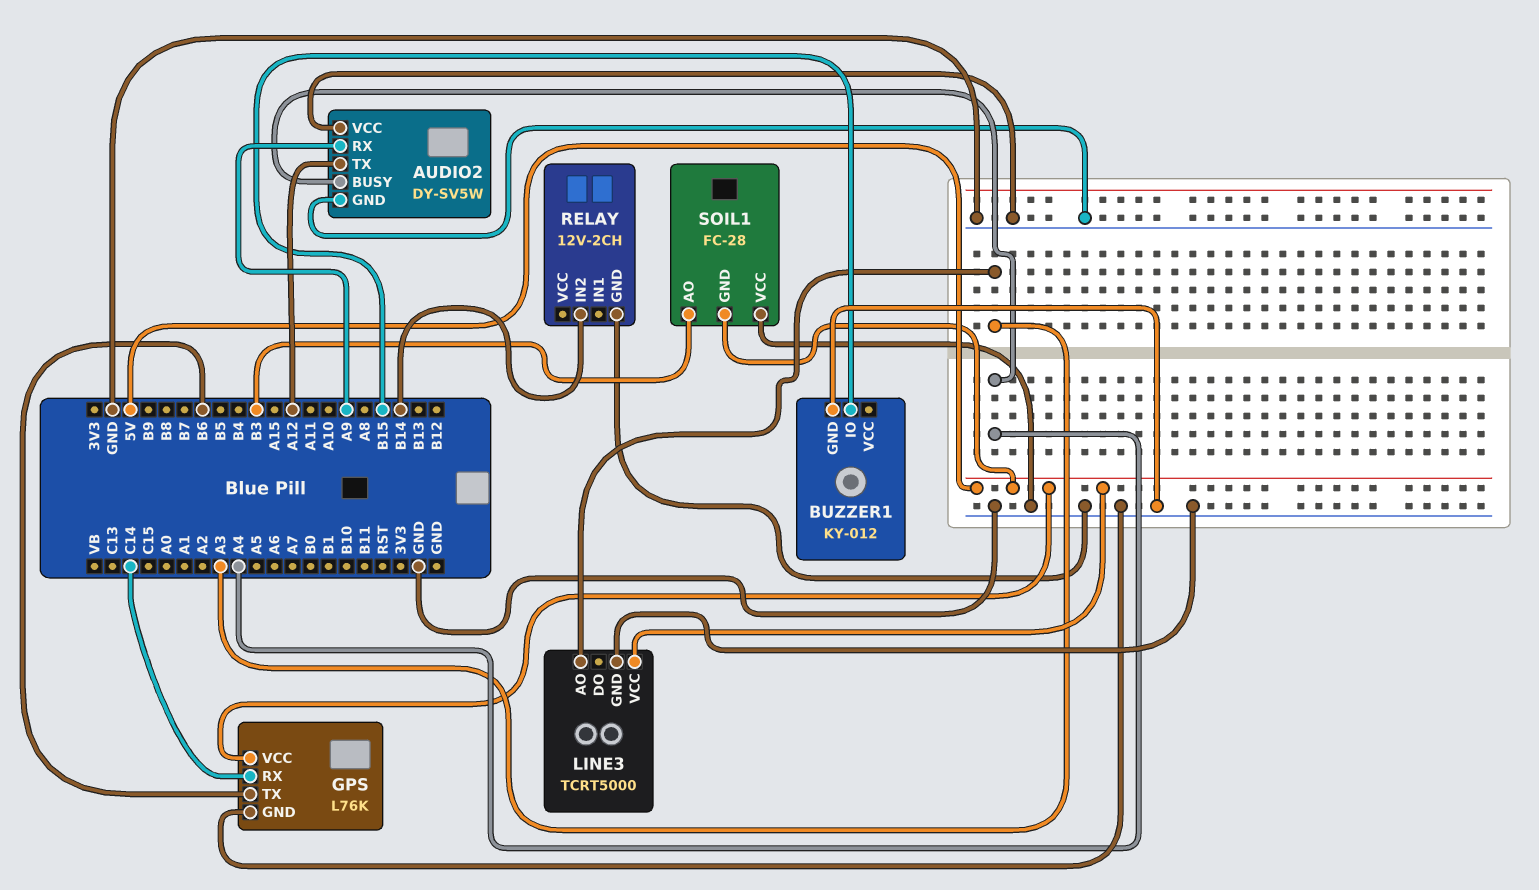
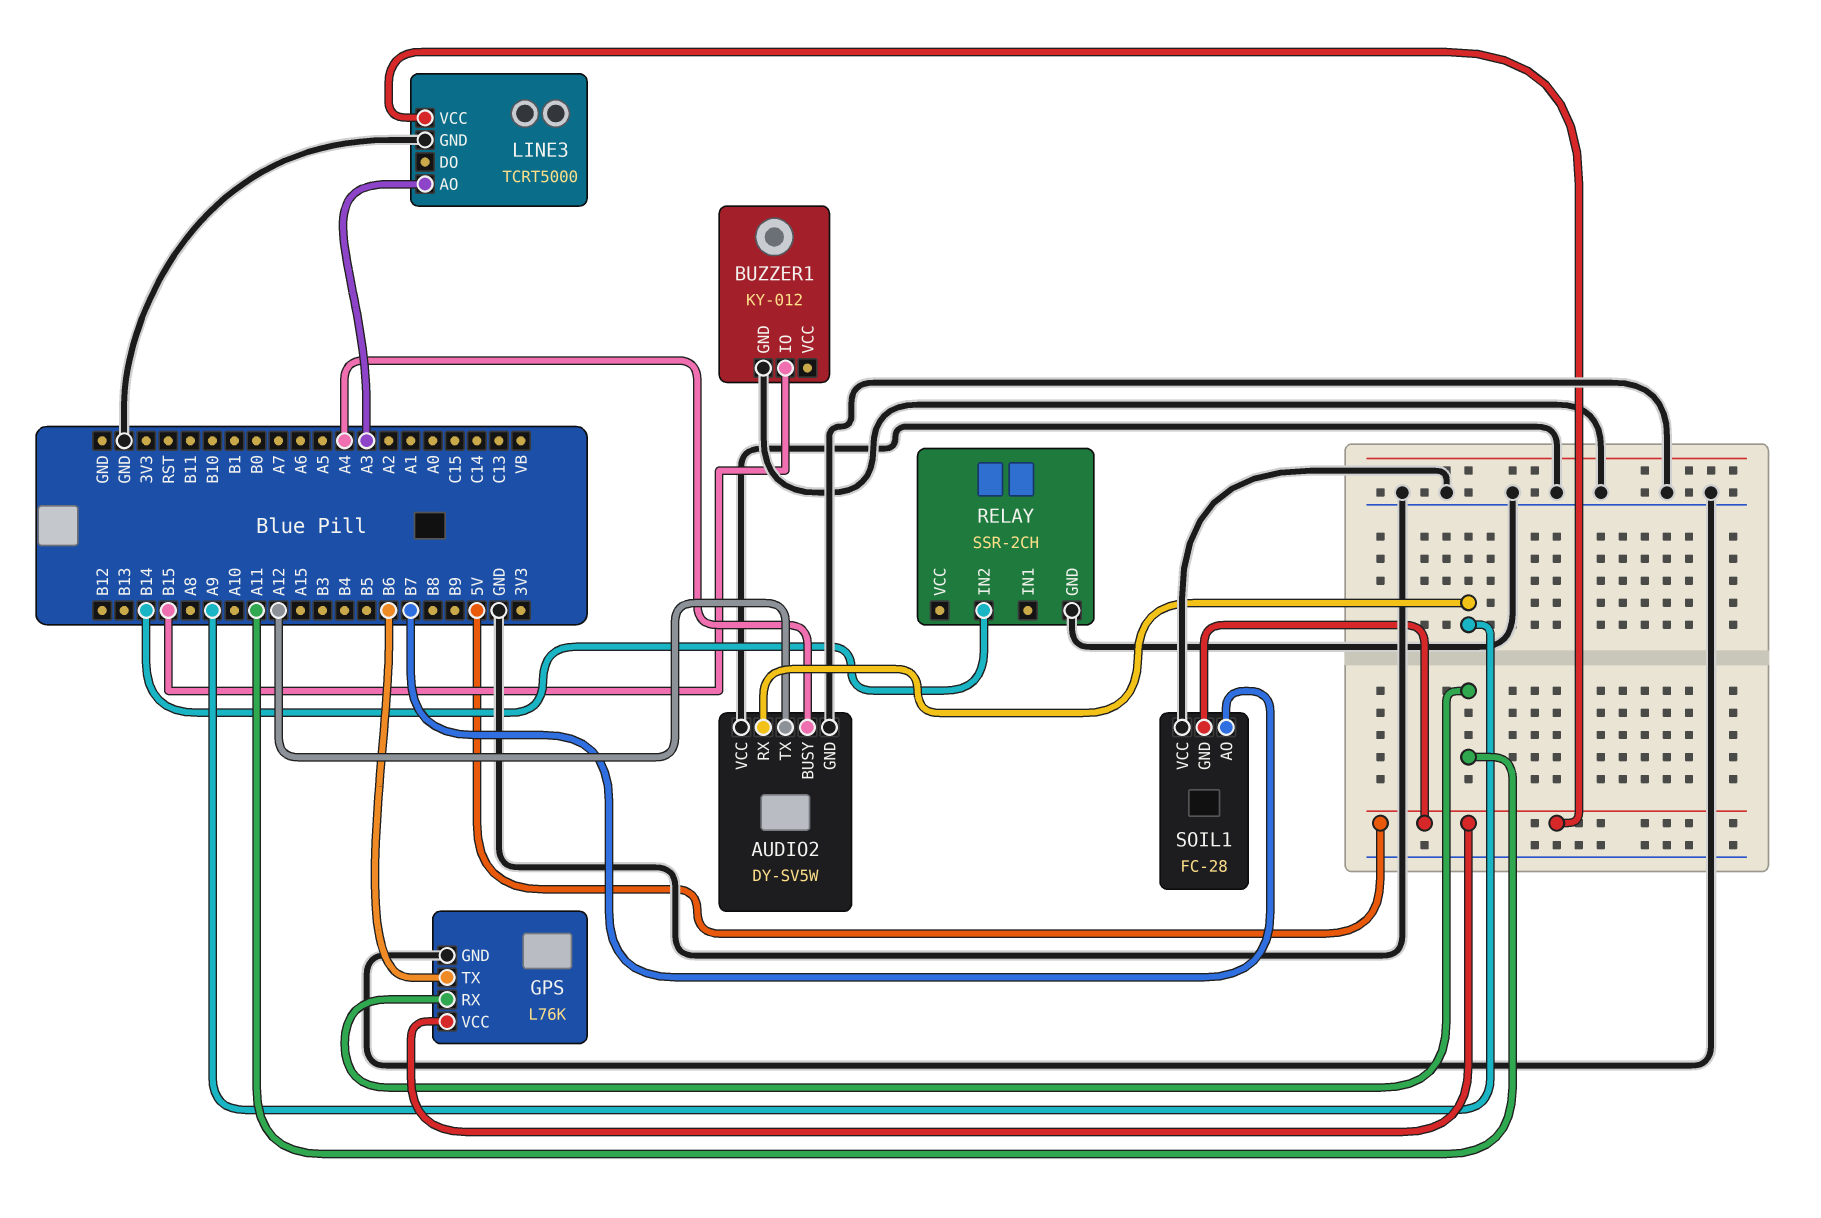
GPS pin RX: C14 -> A11
RELAY: 12V-2CH -> SSR-2CH
SOIL1 pin AO: B3 -> B7

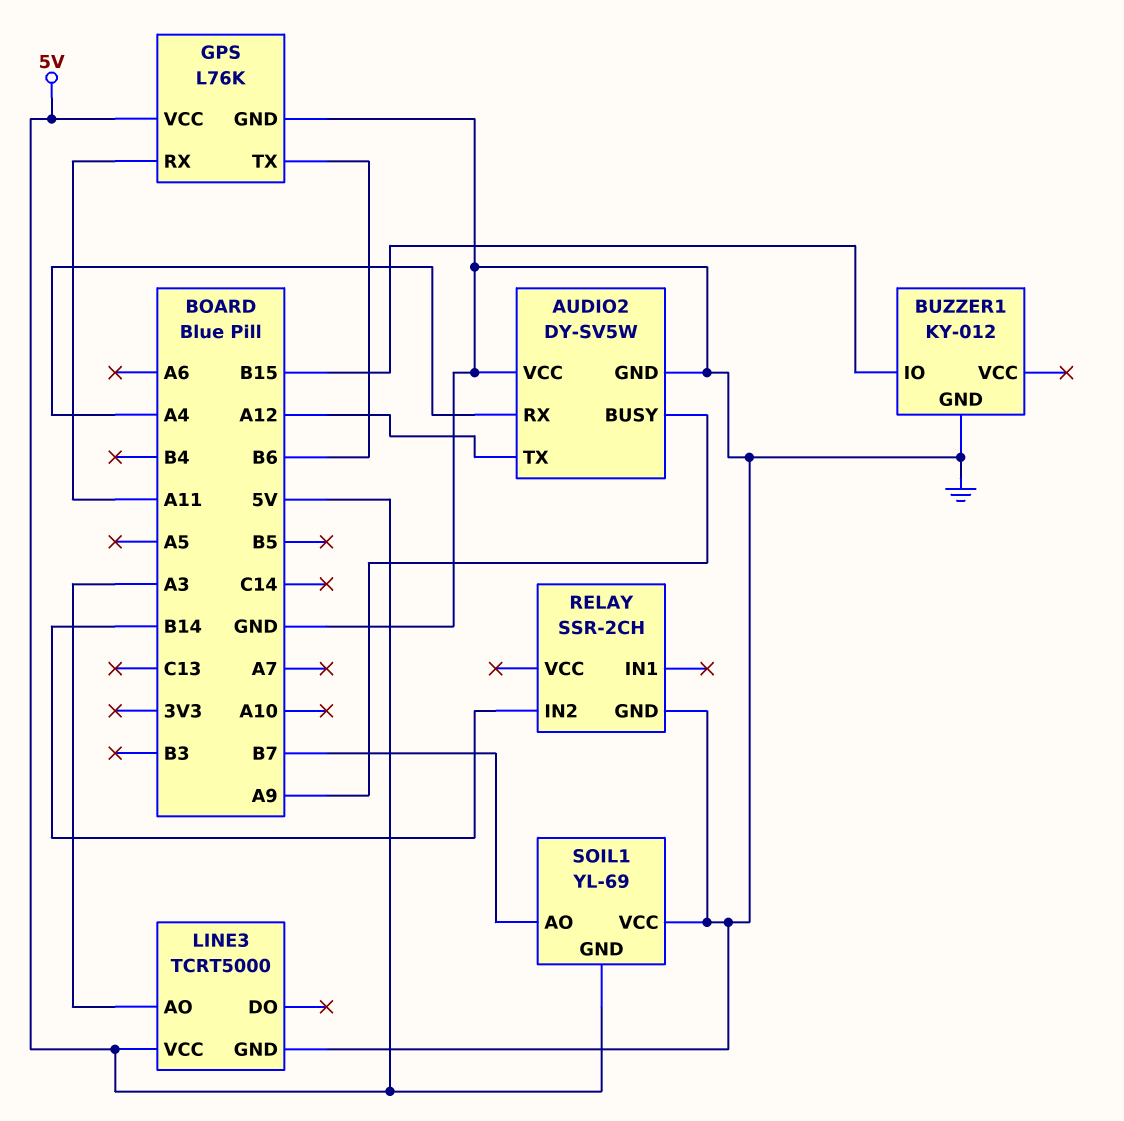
AUDIO2 pin BUSY: A4 -> A9
AUDIO2 pin RX: A9 -> A4
SOIL1: FC-28 -> YL-69

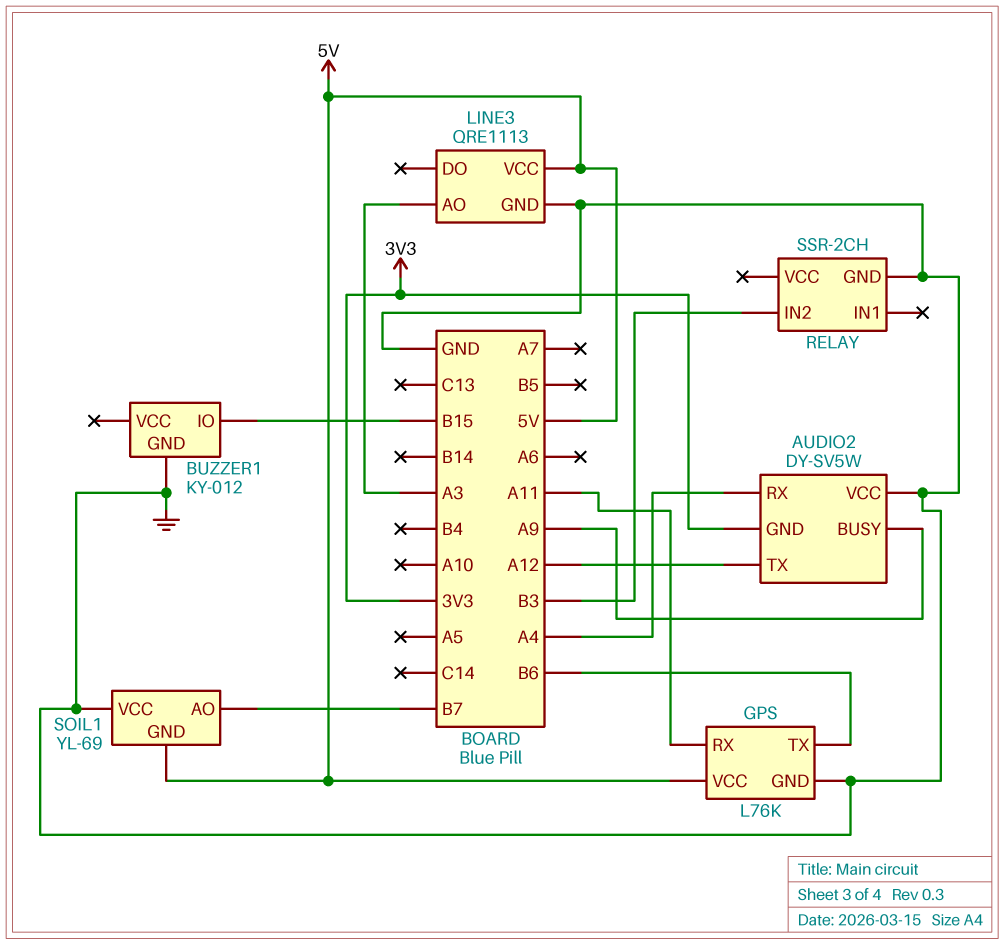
AUDIO2 pin GND: GND -> 3V3
LINE3: TCRT5000 -> QRE1113
RELAY pin IN2: B14 -> B3

